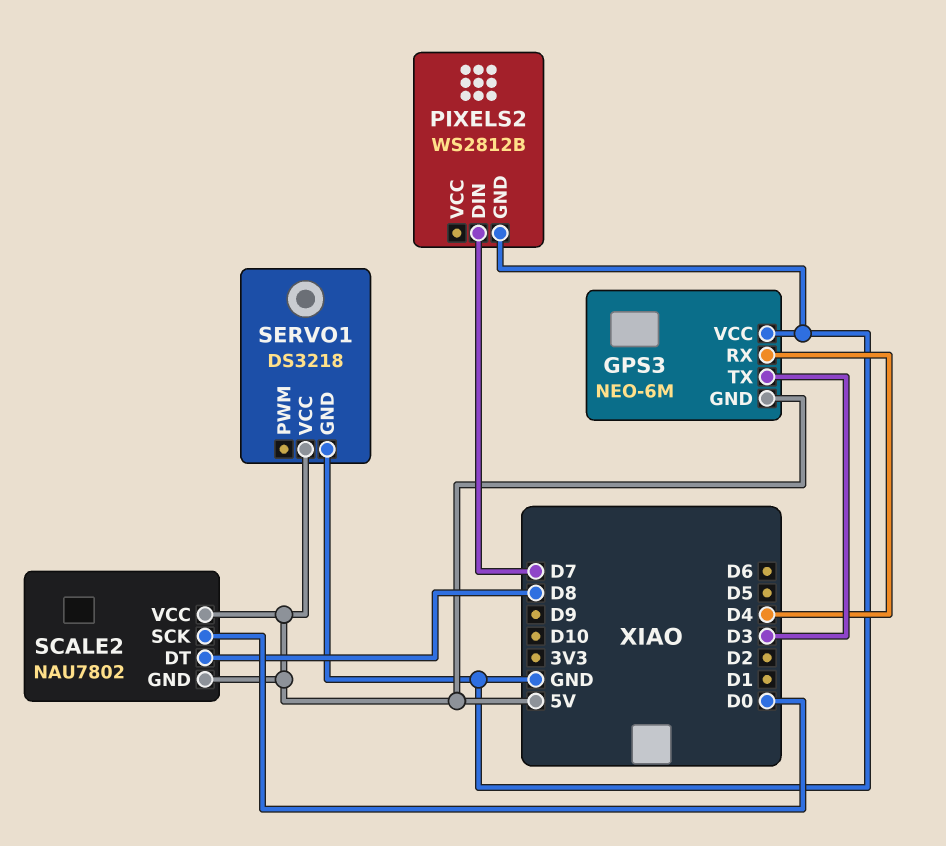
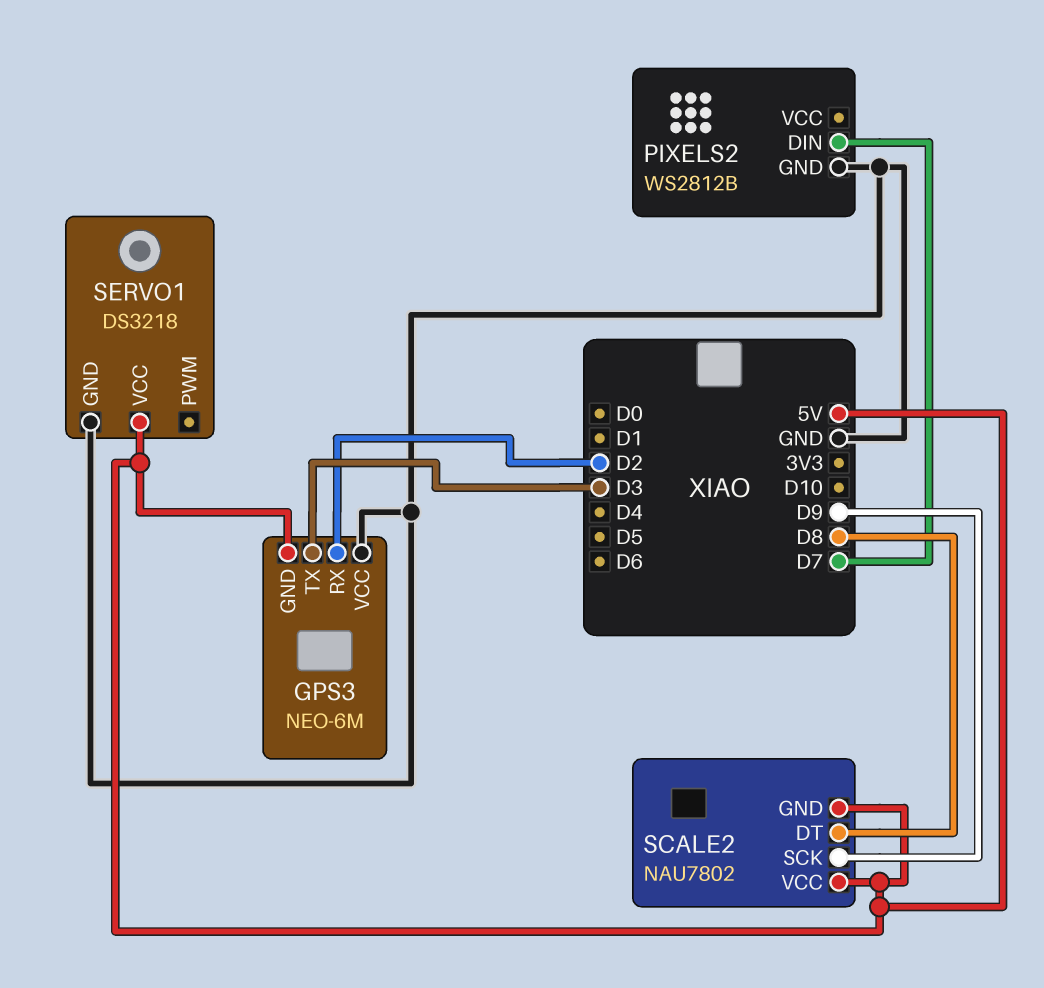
GPS3 pin RX: D4 -> D2
SCALE2 pin SCK: D0 -> D9

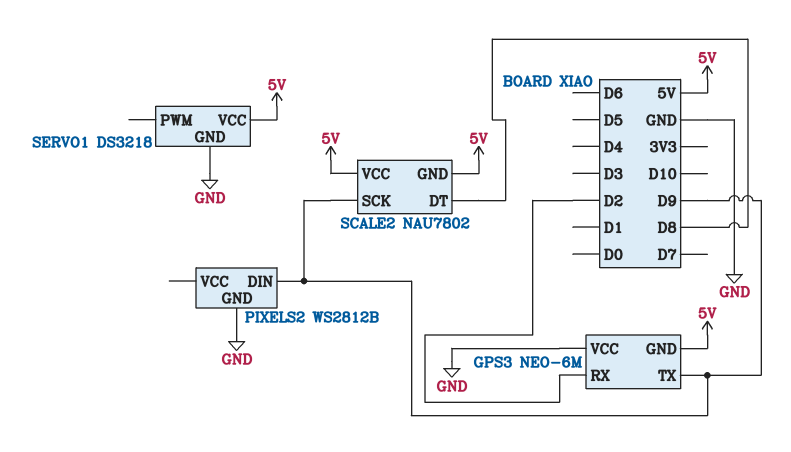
GPS3 pin TX: D3 -> D9
PIXELS2 pin DIN: D7 -> D9

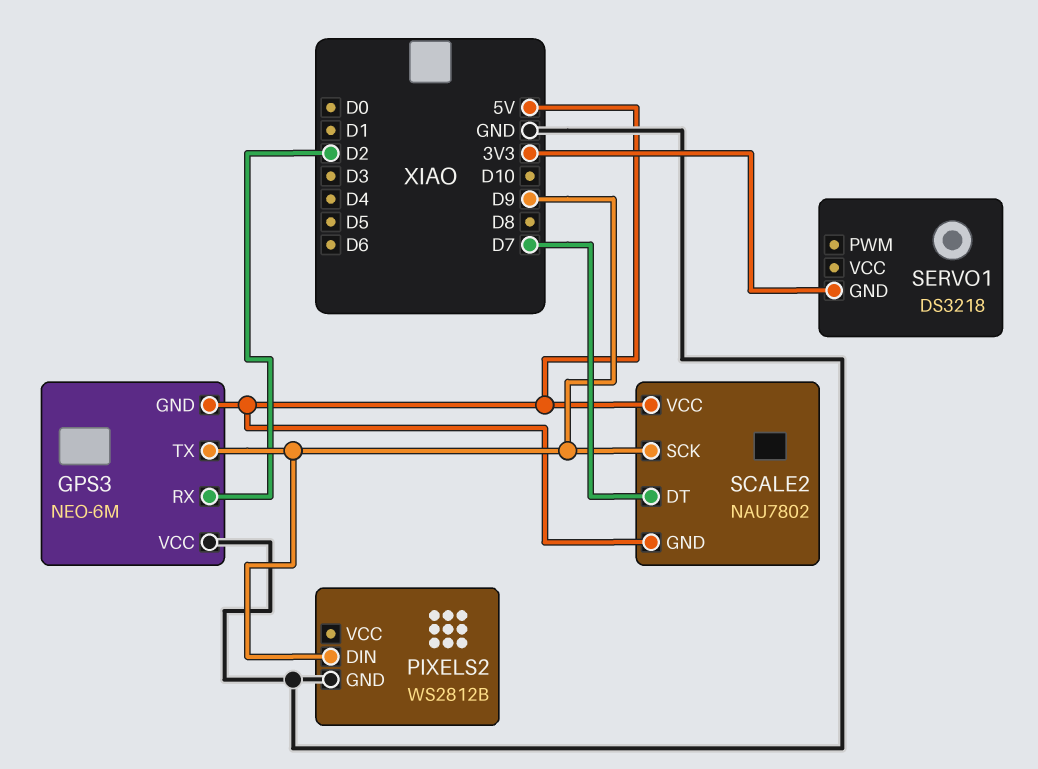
SCALE2 pin DT: D8 -> D7
SERVO1 pin GND: GND -> 3V3
SERVO1 pin VCC: 5V -> none

